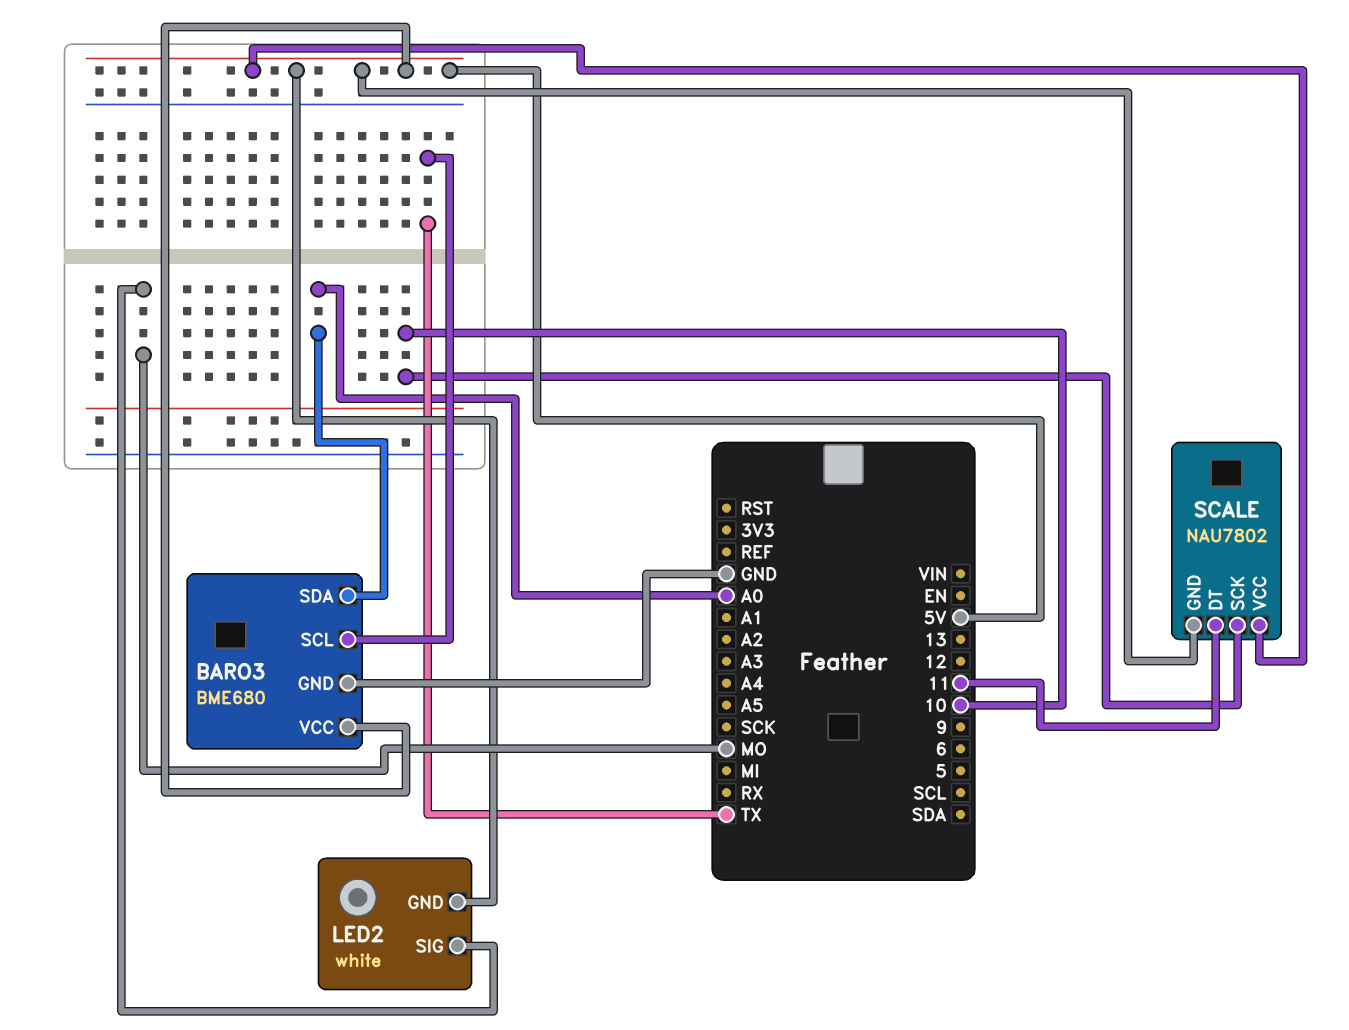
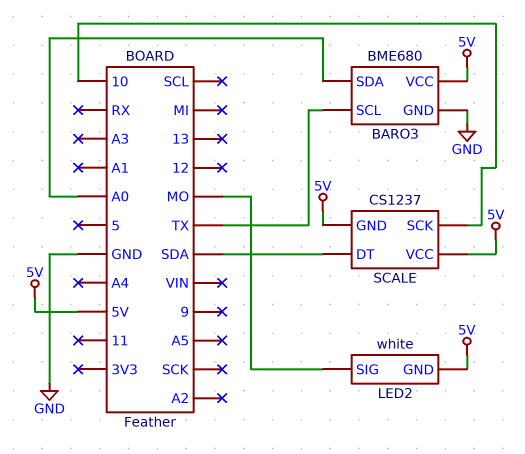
SCALE: NAU7802 -> CS1237
SCALE pin DT: 11 -> SDA

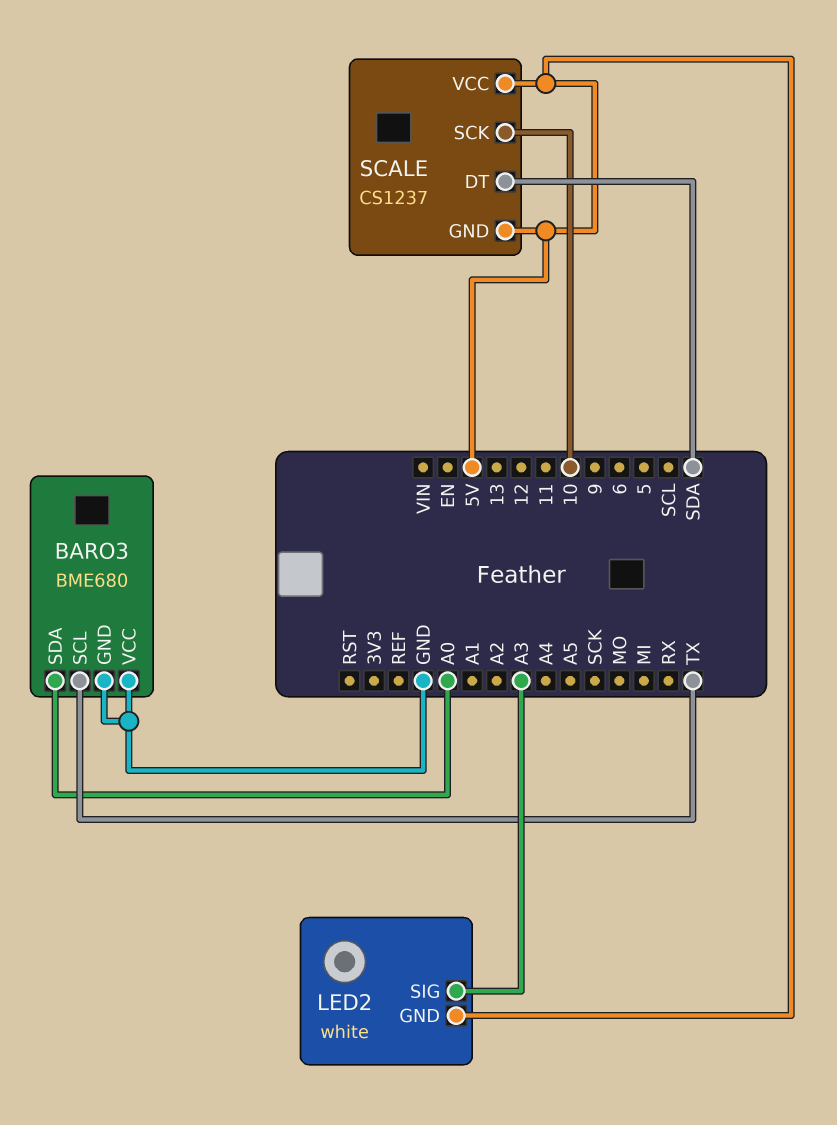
BARO3 pin VCC: 5V -> GND
LED2 pin SIG: MO -> A3

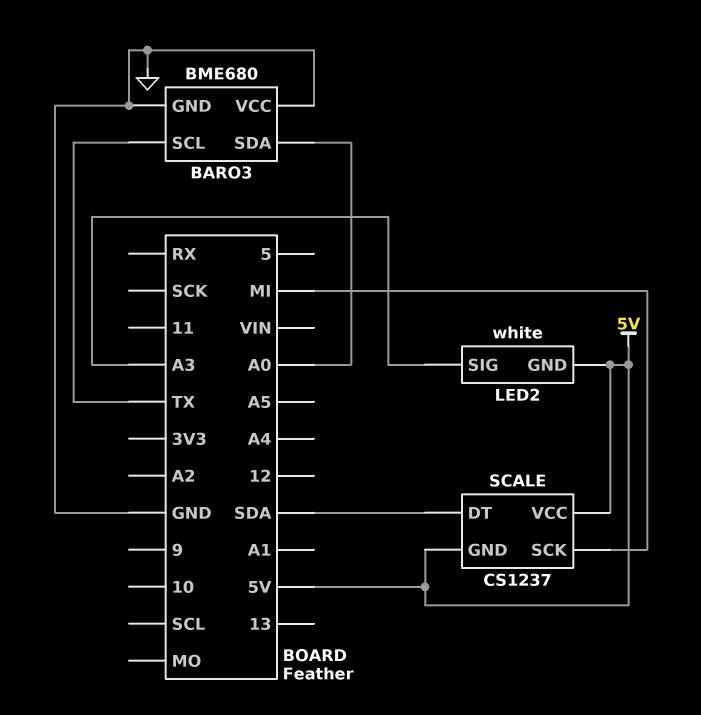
SCALE pin SCK: 10 -> MI

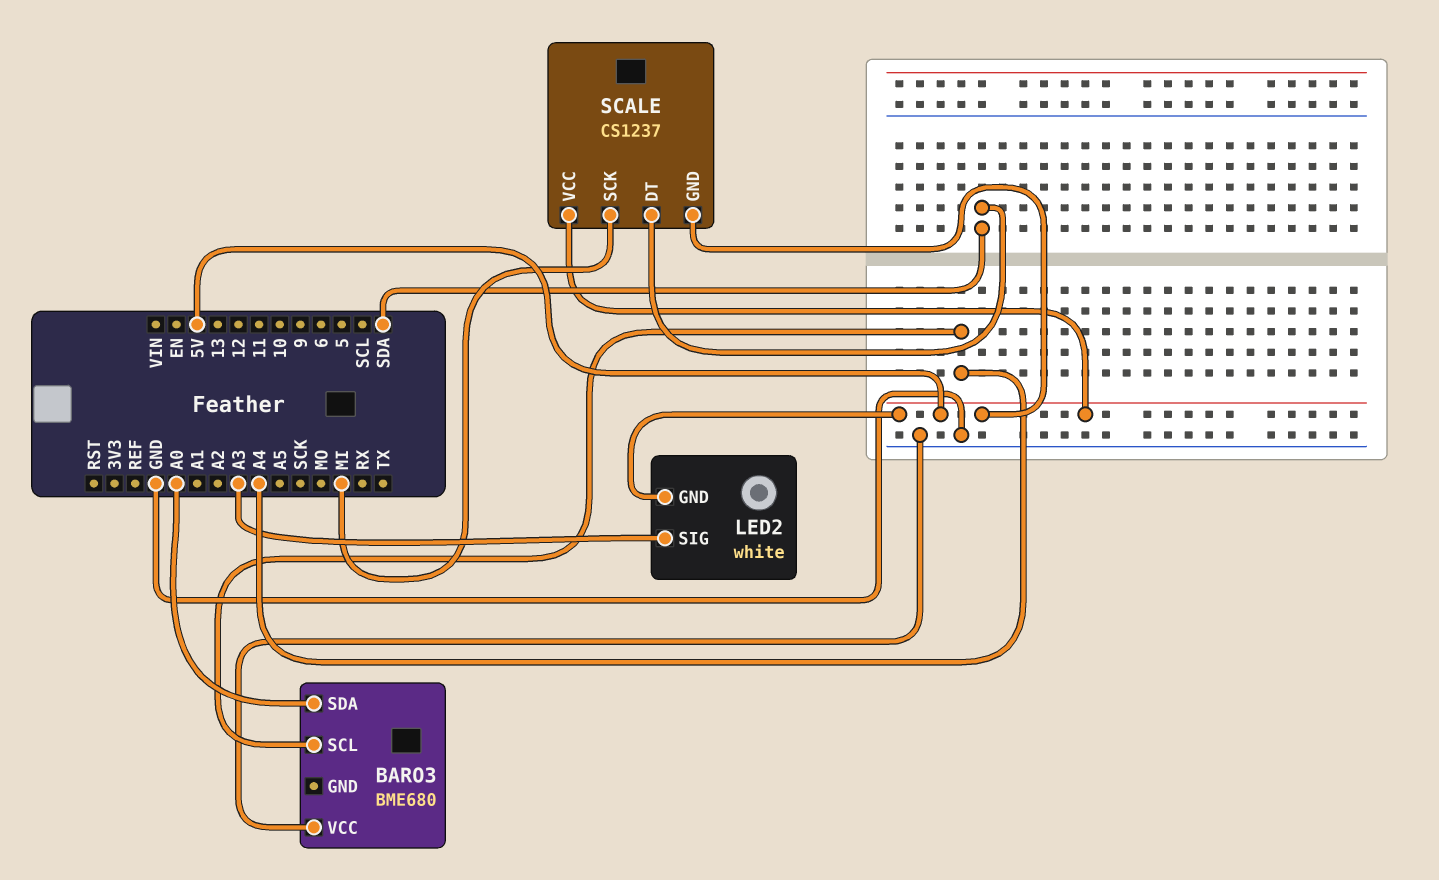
BARO3 pin GND: GND -> none
BARO3 pin SCL: TX -> A4

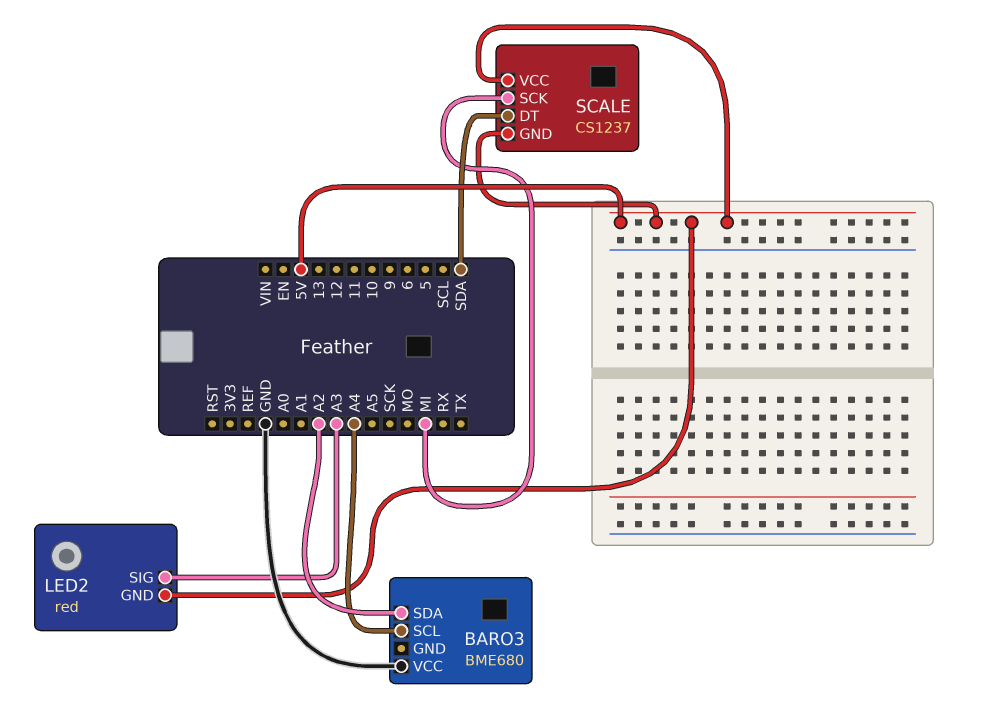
BARO3 pin SDA: A0 -> A2
LED2: white -> red

